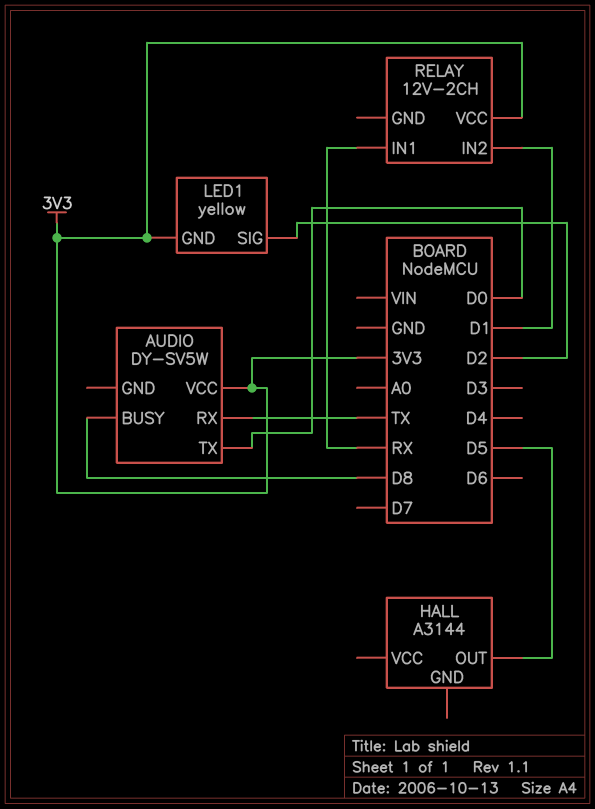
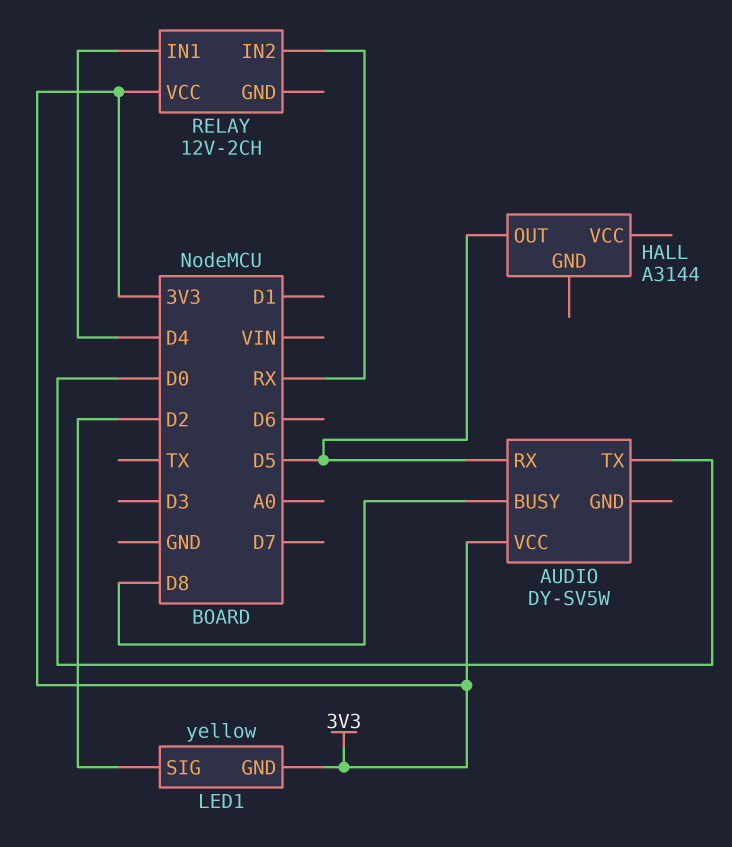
AUDIO pin RX: TX -> D5
RELAY pin IN1: RX -> D4
RELAY pin IN2: D1 -> RX

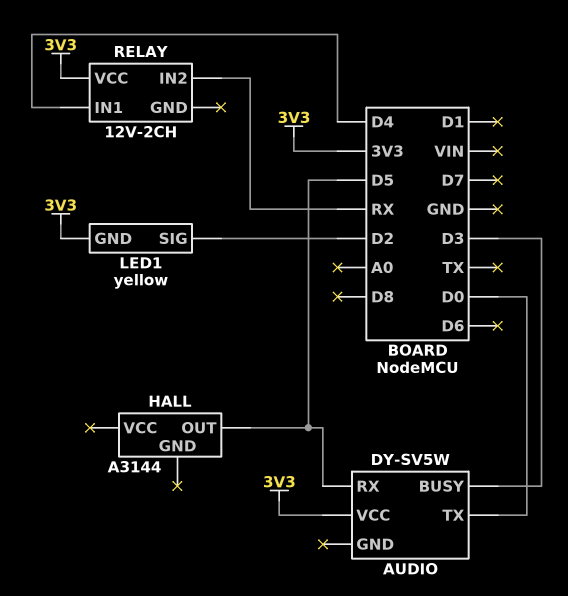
AUDIO pin BUSY: D8 -> D3

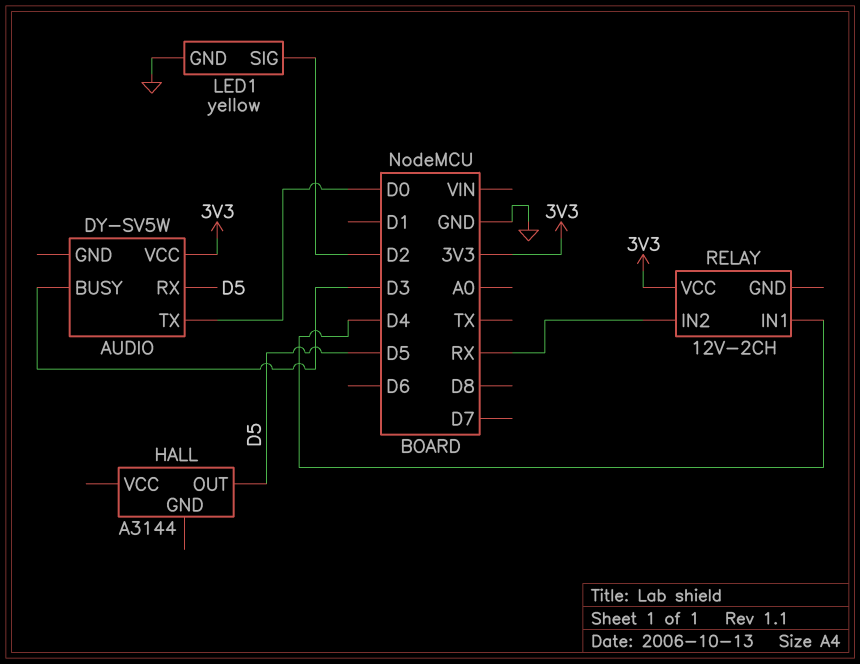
LED1 pin GND: 3V3 -> GND

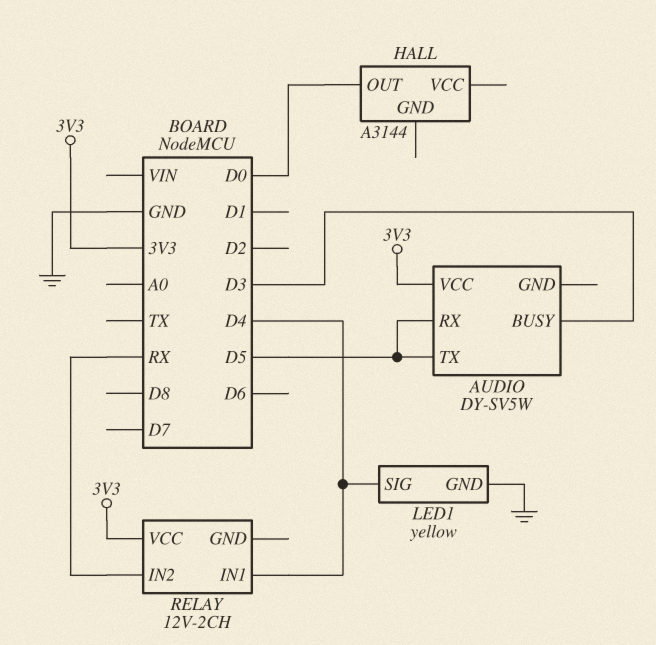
AUDIO pin TX: D0 -> D5
HALL pin OUT: D5 -> D0
LED1 pin SIG: D2 -> D4

